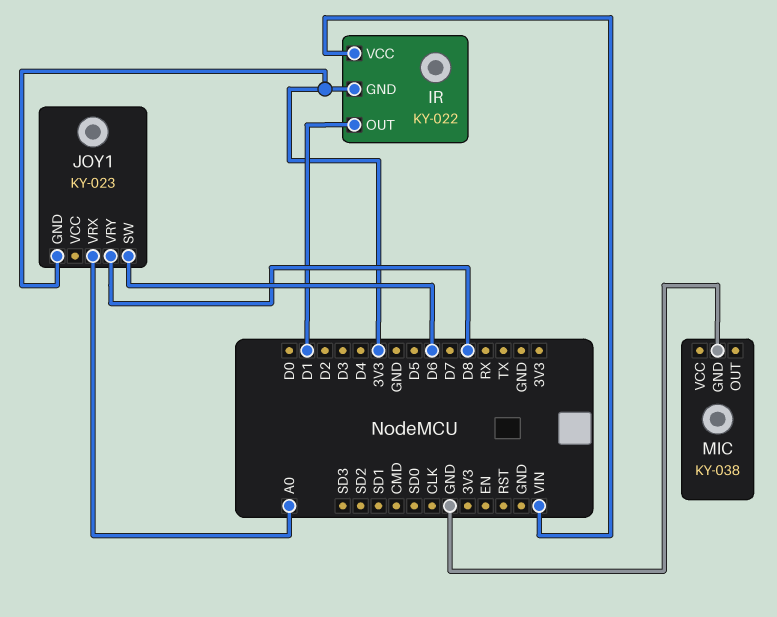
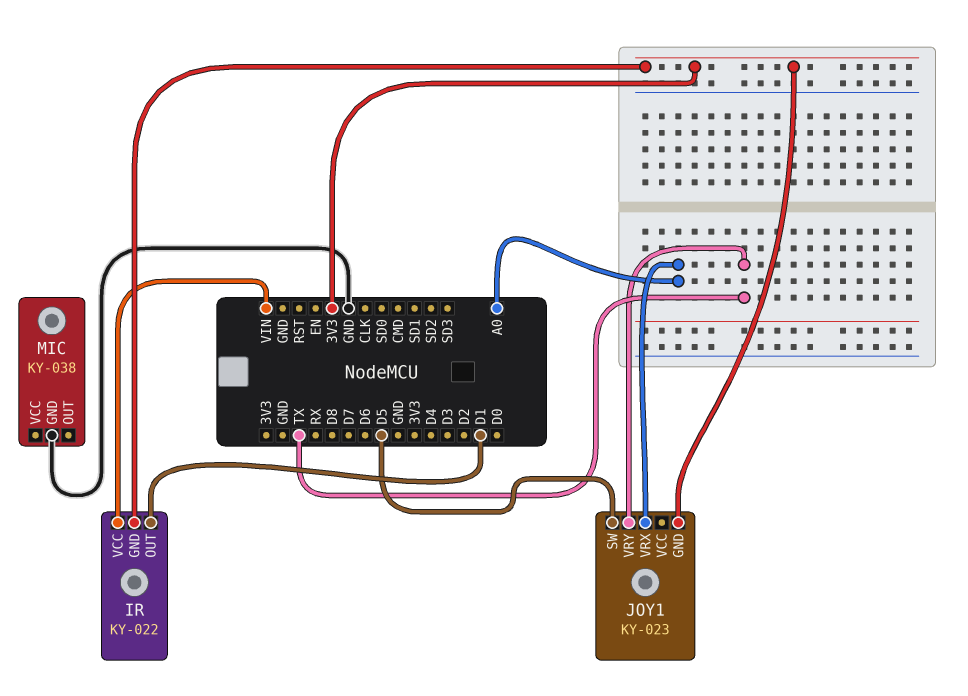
JOY1 pin SW: D6 -> D5
JOY1 pin VRY: D8 -> TX

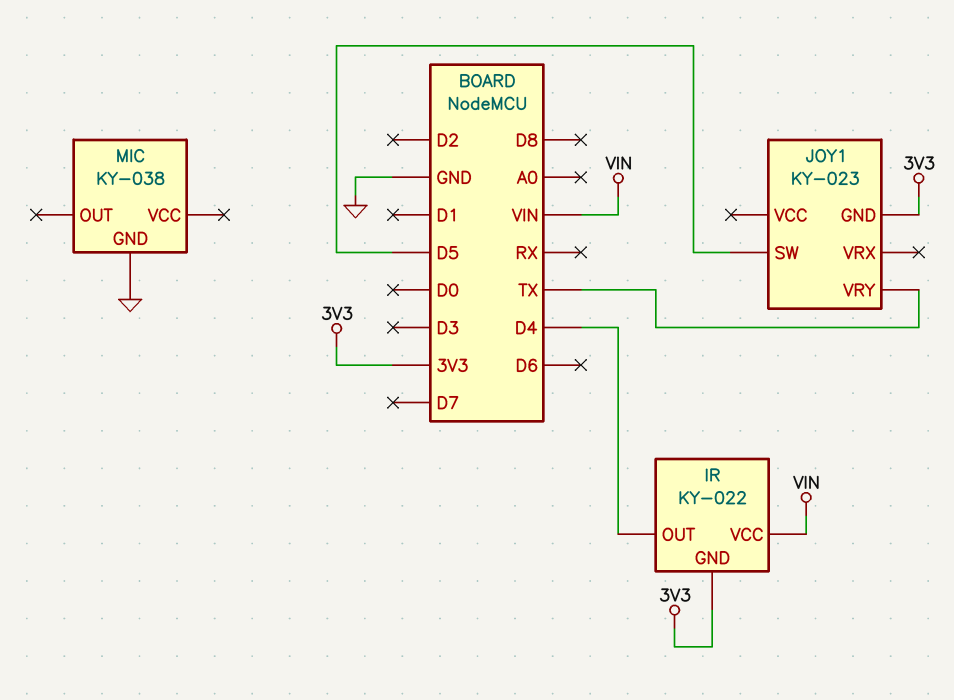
IR pin OUT: D1 -> D4
JOY1 pin VRX: A0 -> none

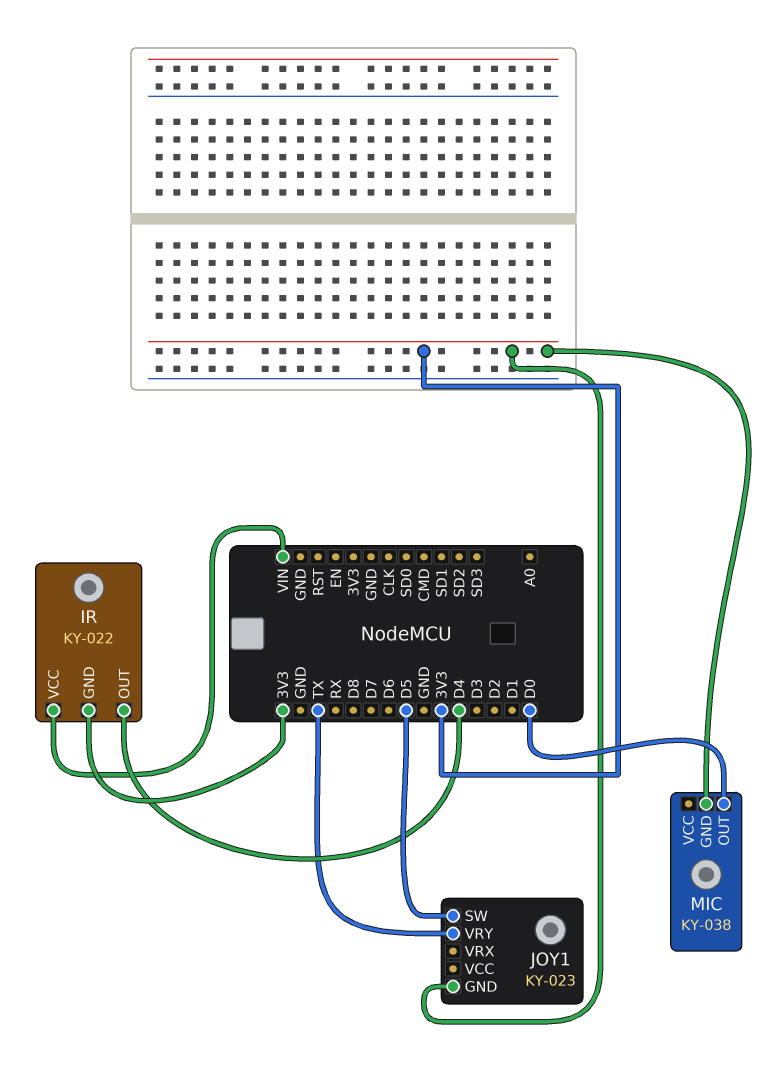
MIC pin GND: GND -> 3V3
MIC pin OUT: none -> D0

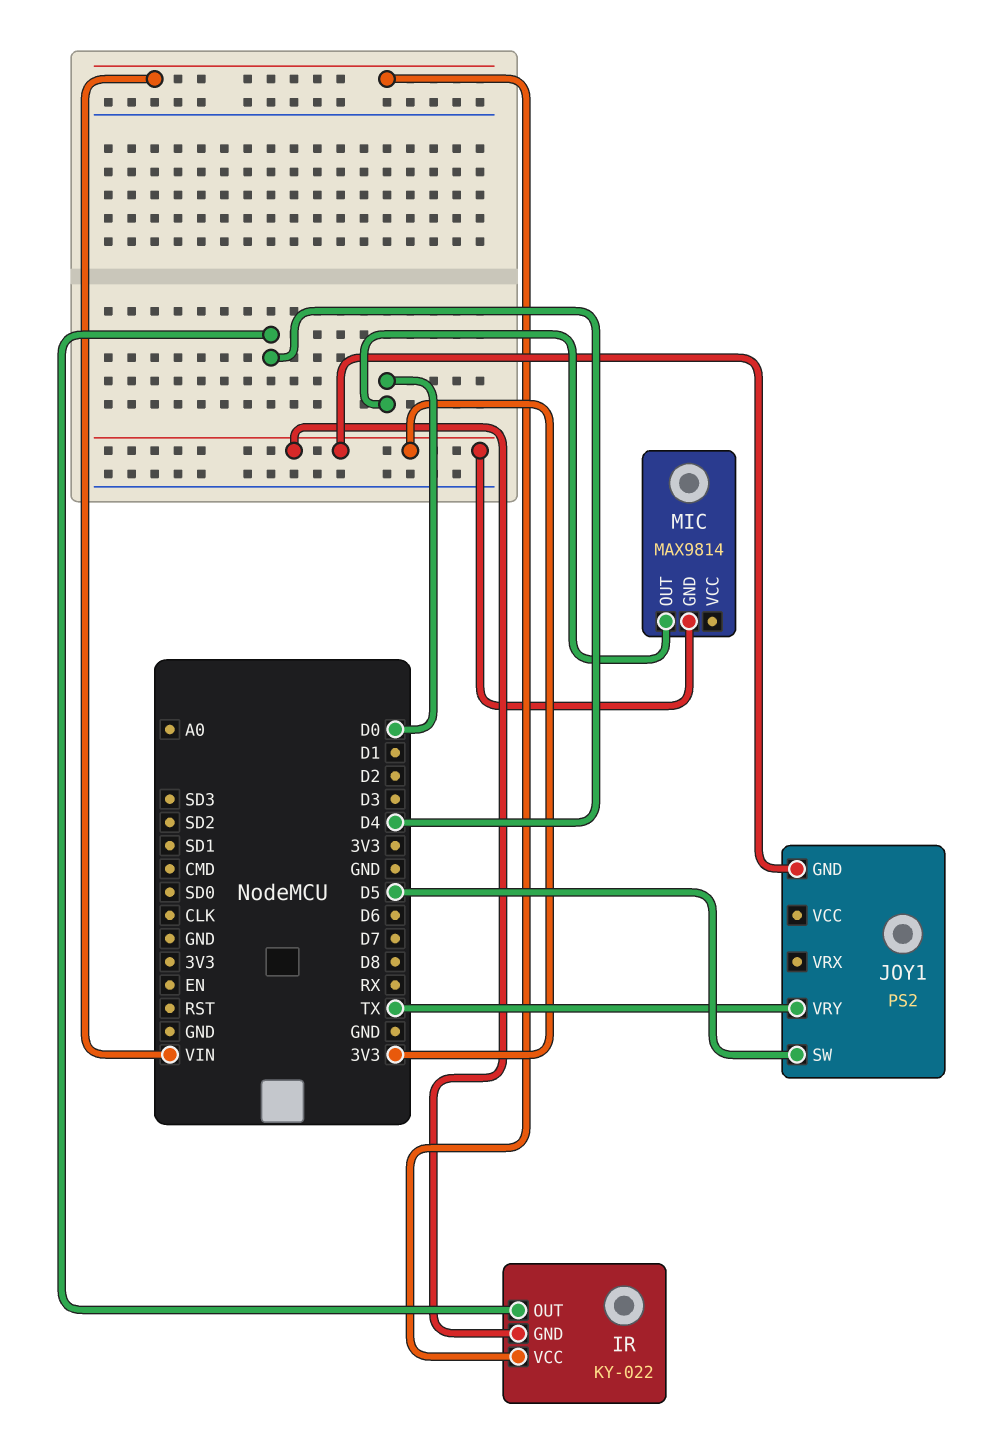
JOY1: KY-023 -> PS2
MIC: KY-038 -> MAX9814

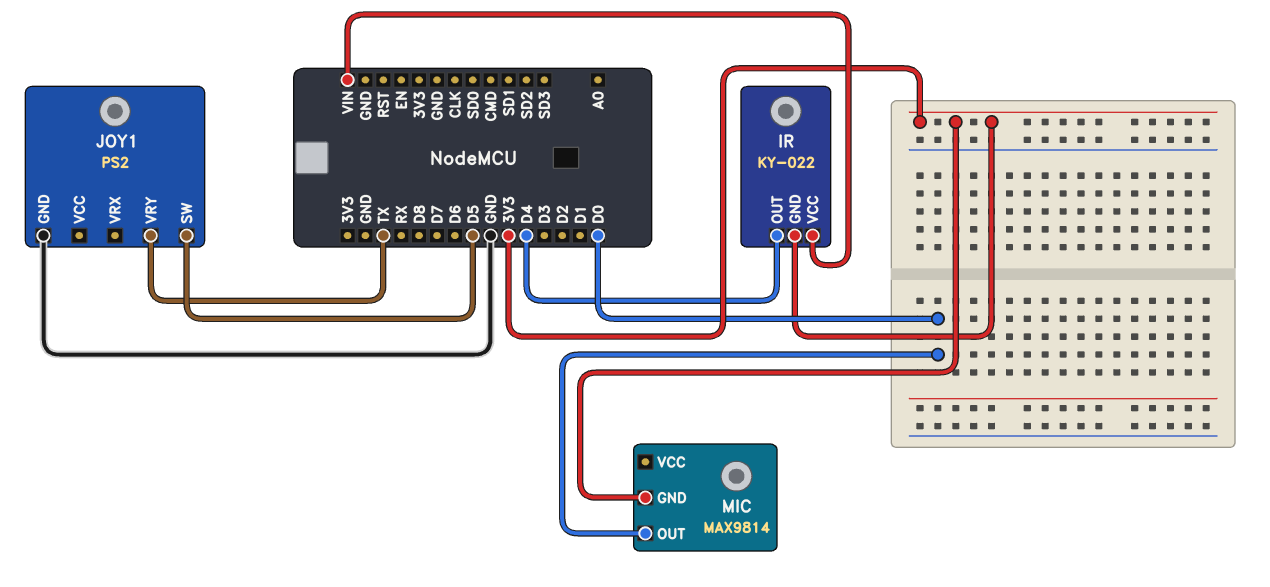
JOY1 pin GND: 3V3 -> GND

